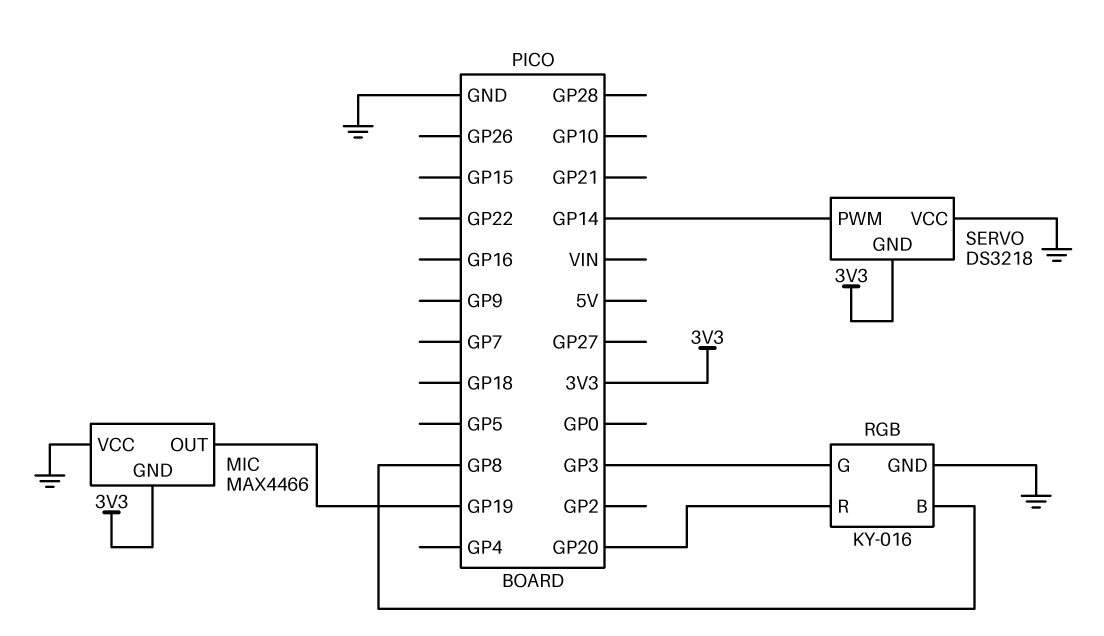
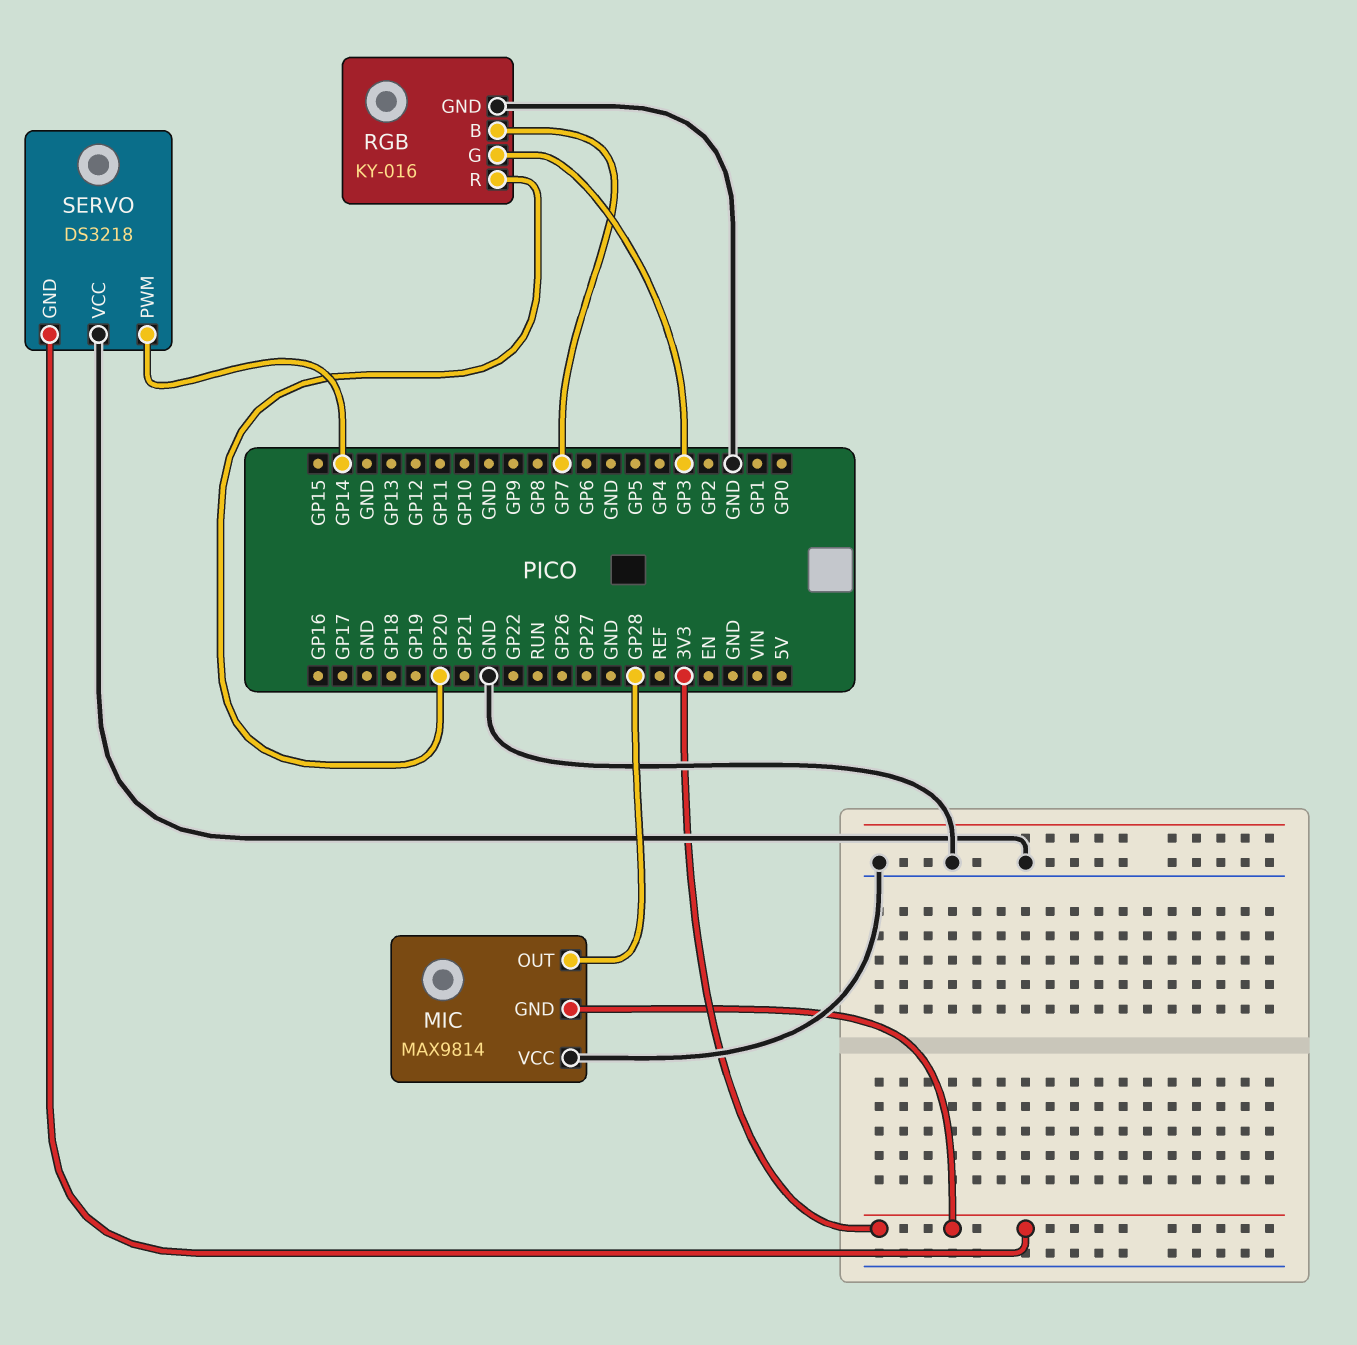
MIC: MAX4466 -> MAX9814
MIC pin OUT: GP19 -> GP28
RGB pin B: GP8 -> GP7

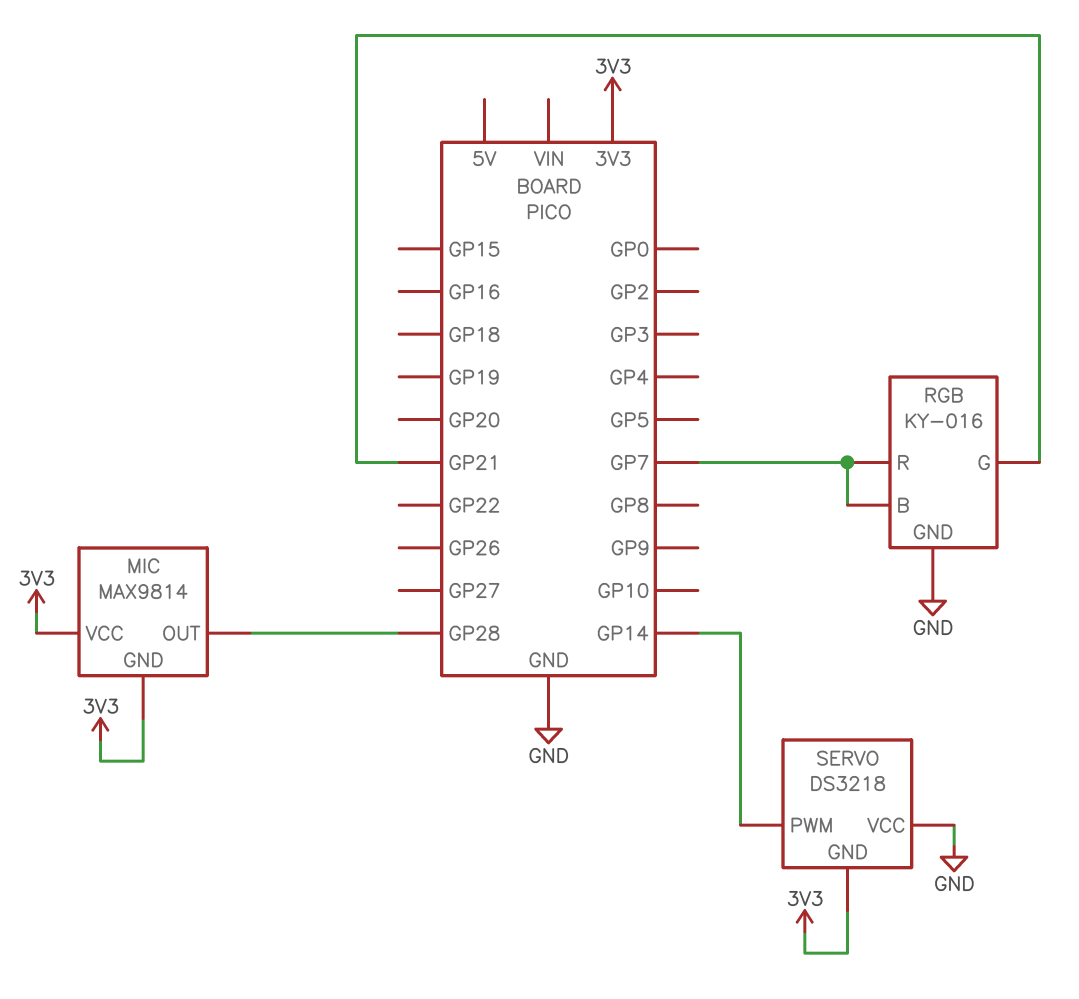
MIC pin VCC: GND -> 3V3
RGB pin G: GP3 -> GP21
RGB pin R: GP20 -> GP7

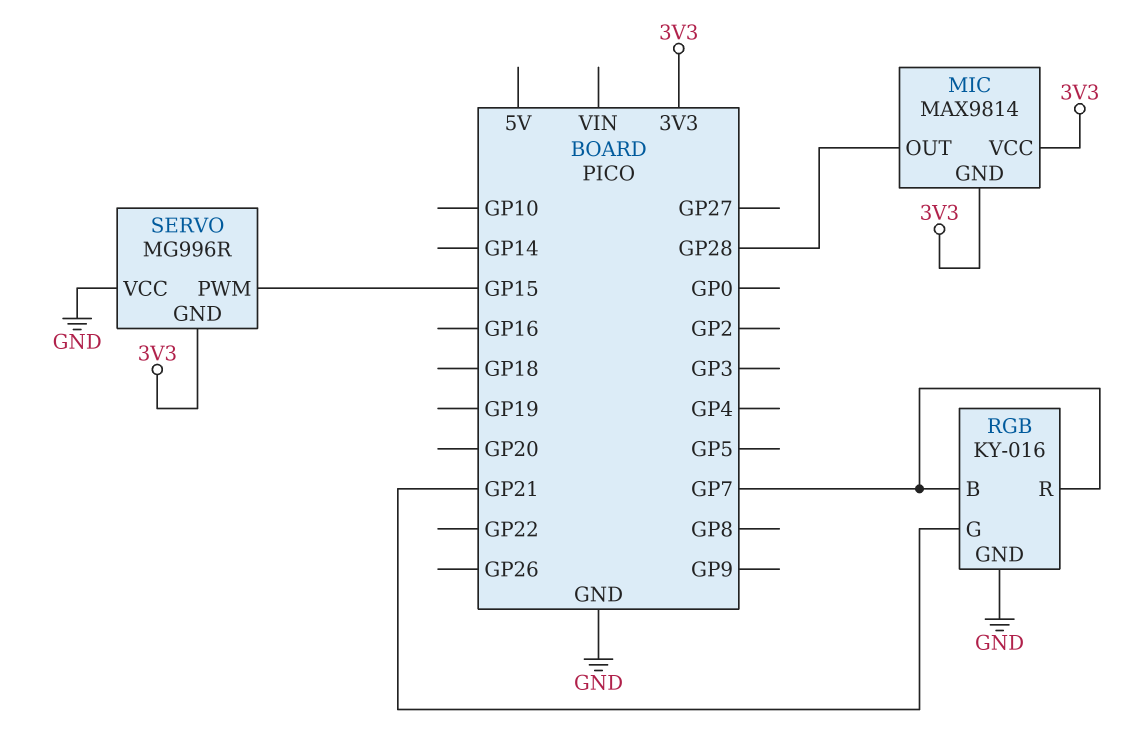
SERVO: DS3218 -> MG996R
SERVO pin PWM: GP14 -> GP15

